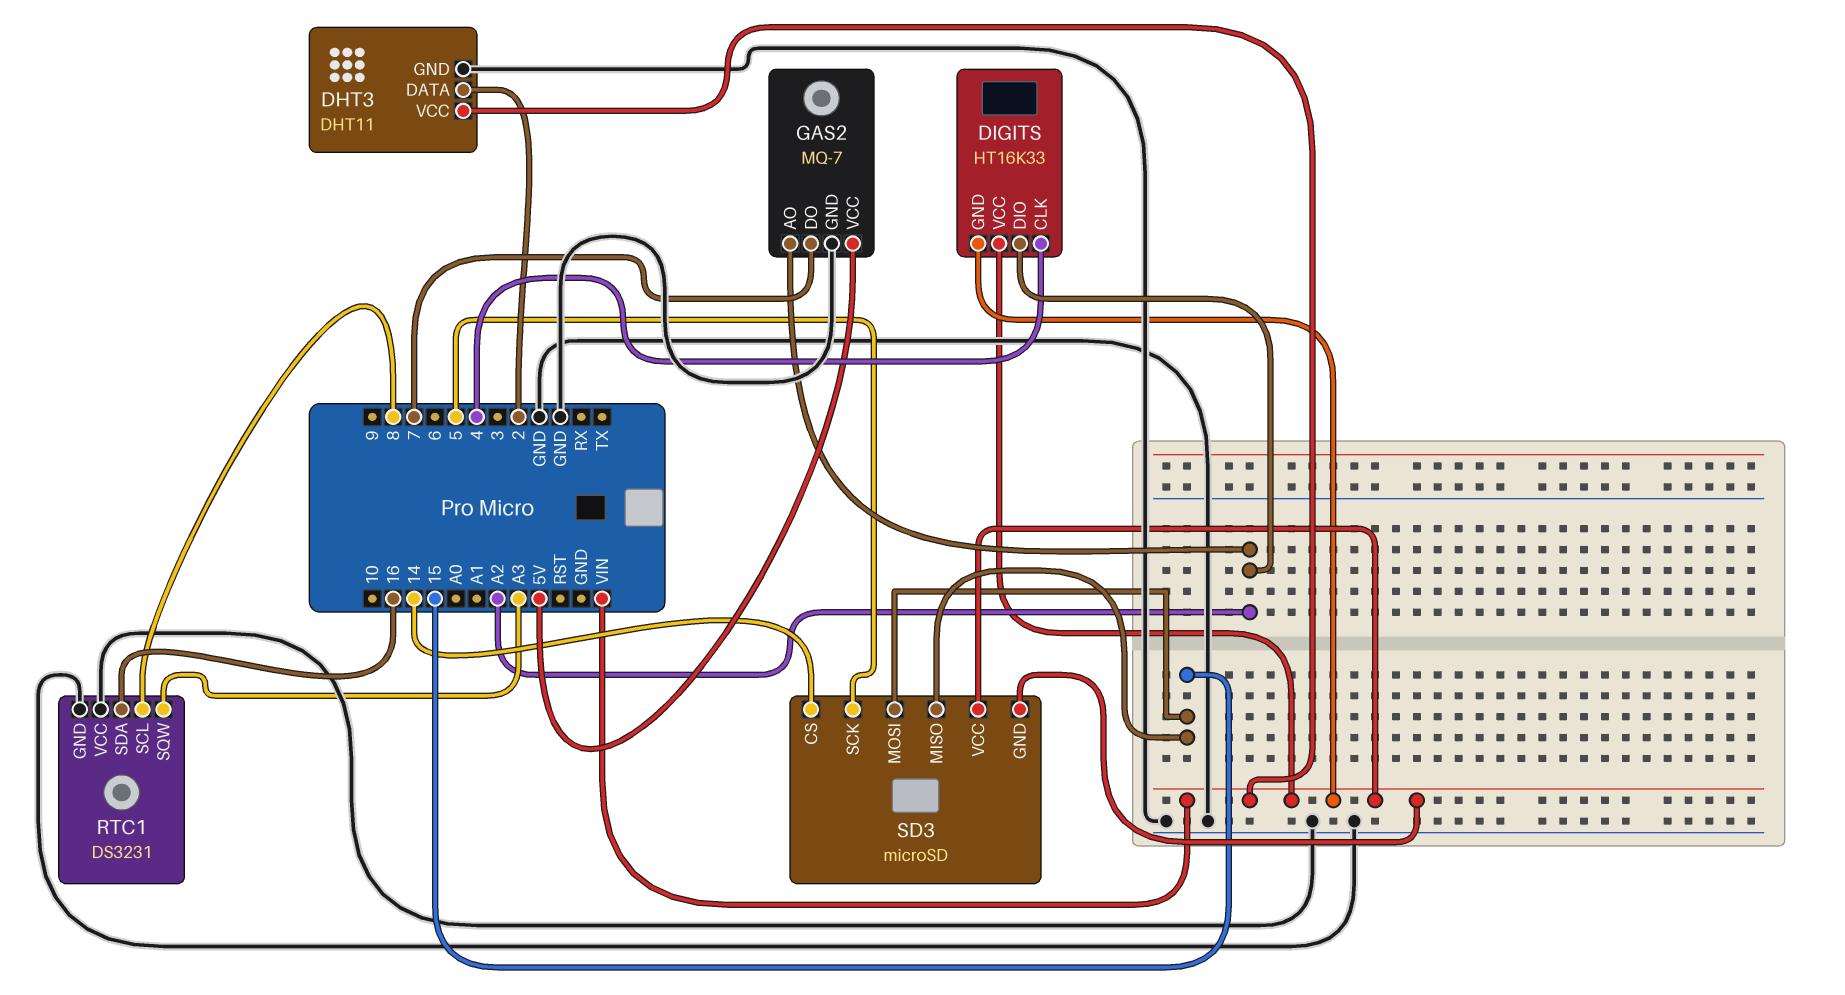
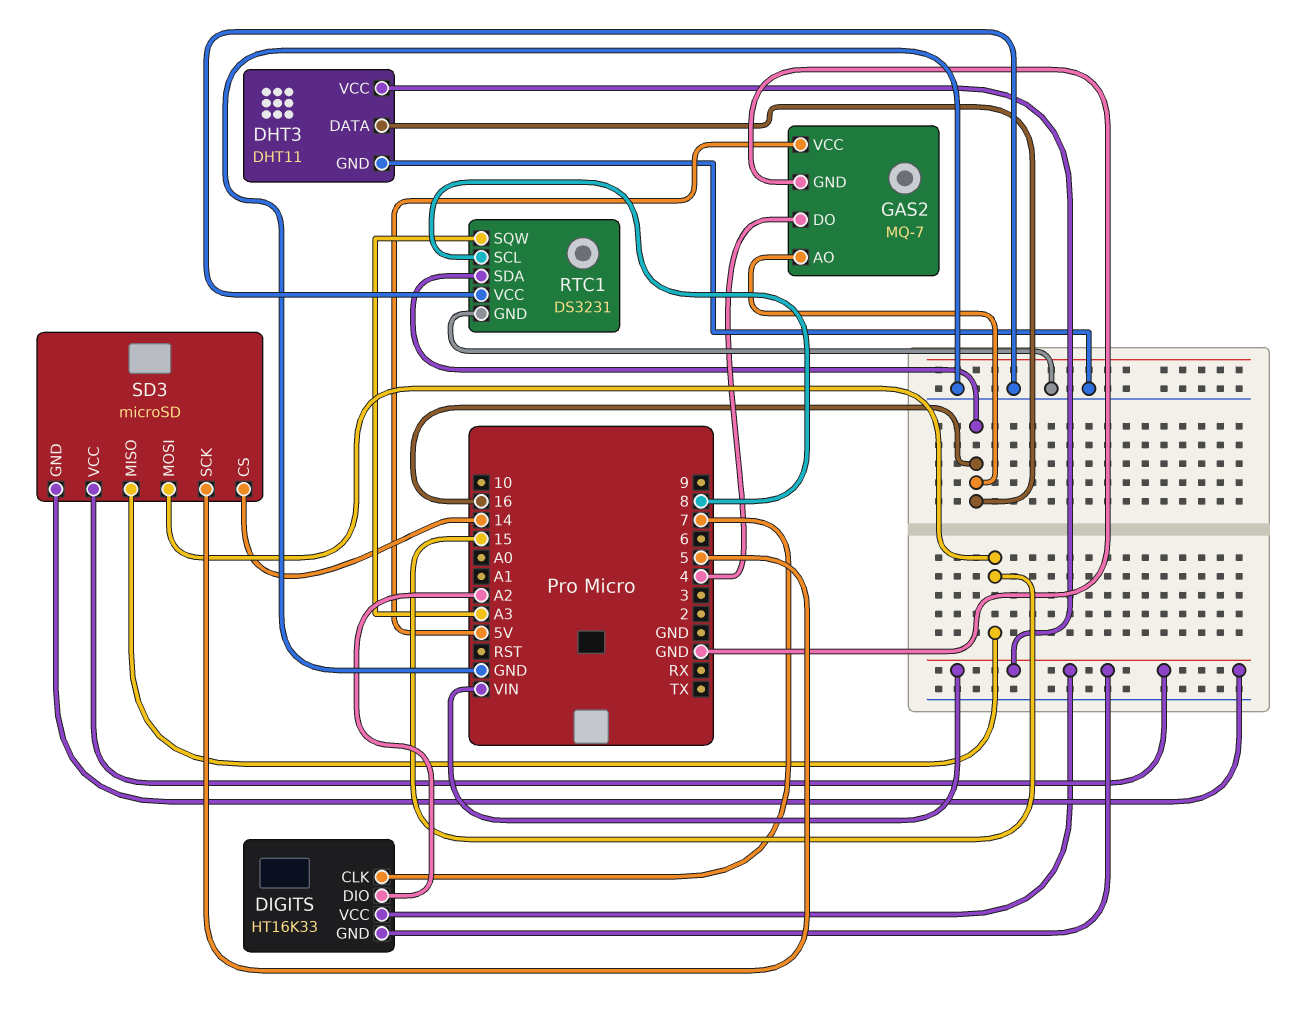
DHT3 pin DATA: 2 -> 16
DIGITS pin CLK: 4 -> 7
GAS2 pin AO: A2 -> 16
GAS2 pin DO: 7 -> 4

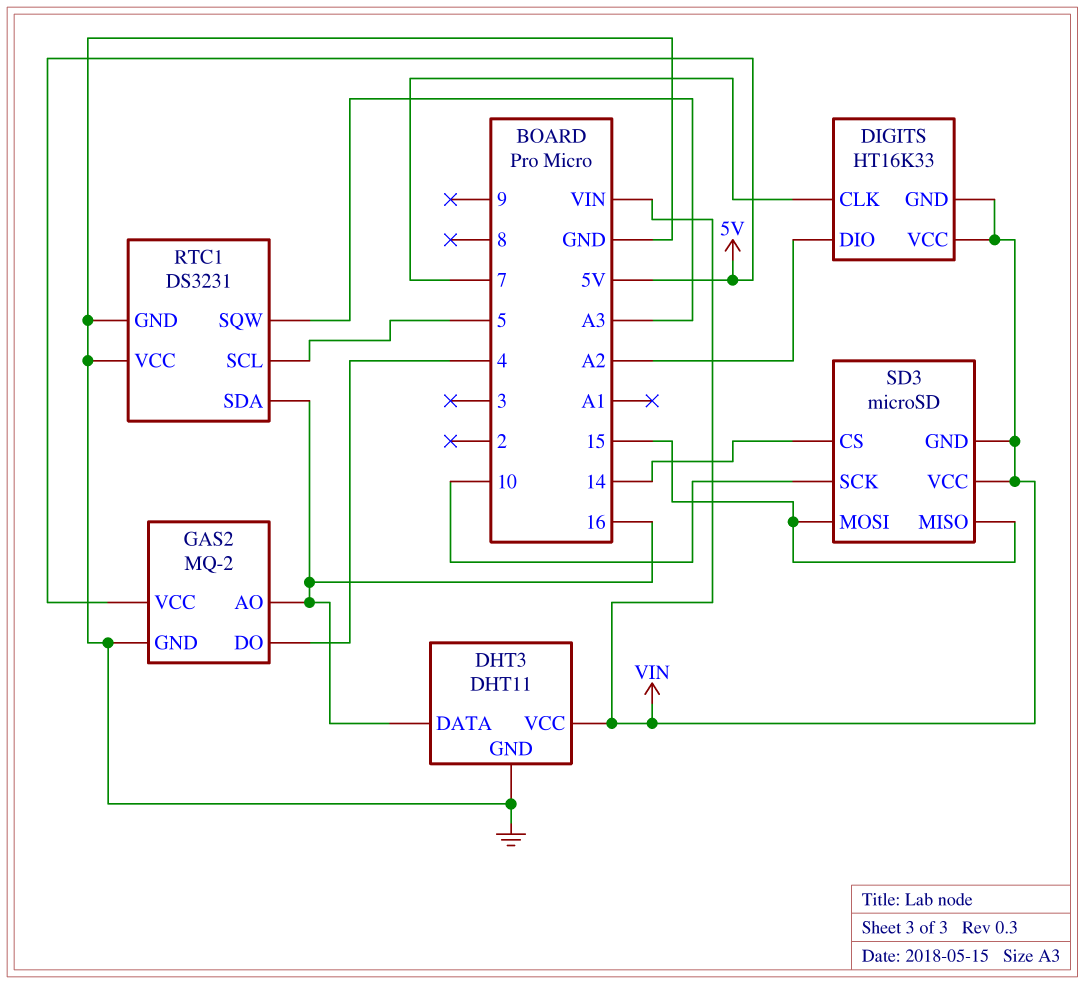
GAS2: MQ-7 -> MQ-2
RTC1 pin SCL: 8 -> 5
SD3 pin SCK: 5 -> 10

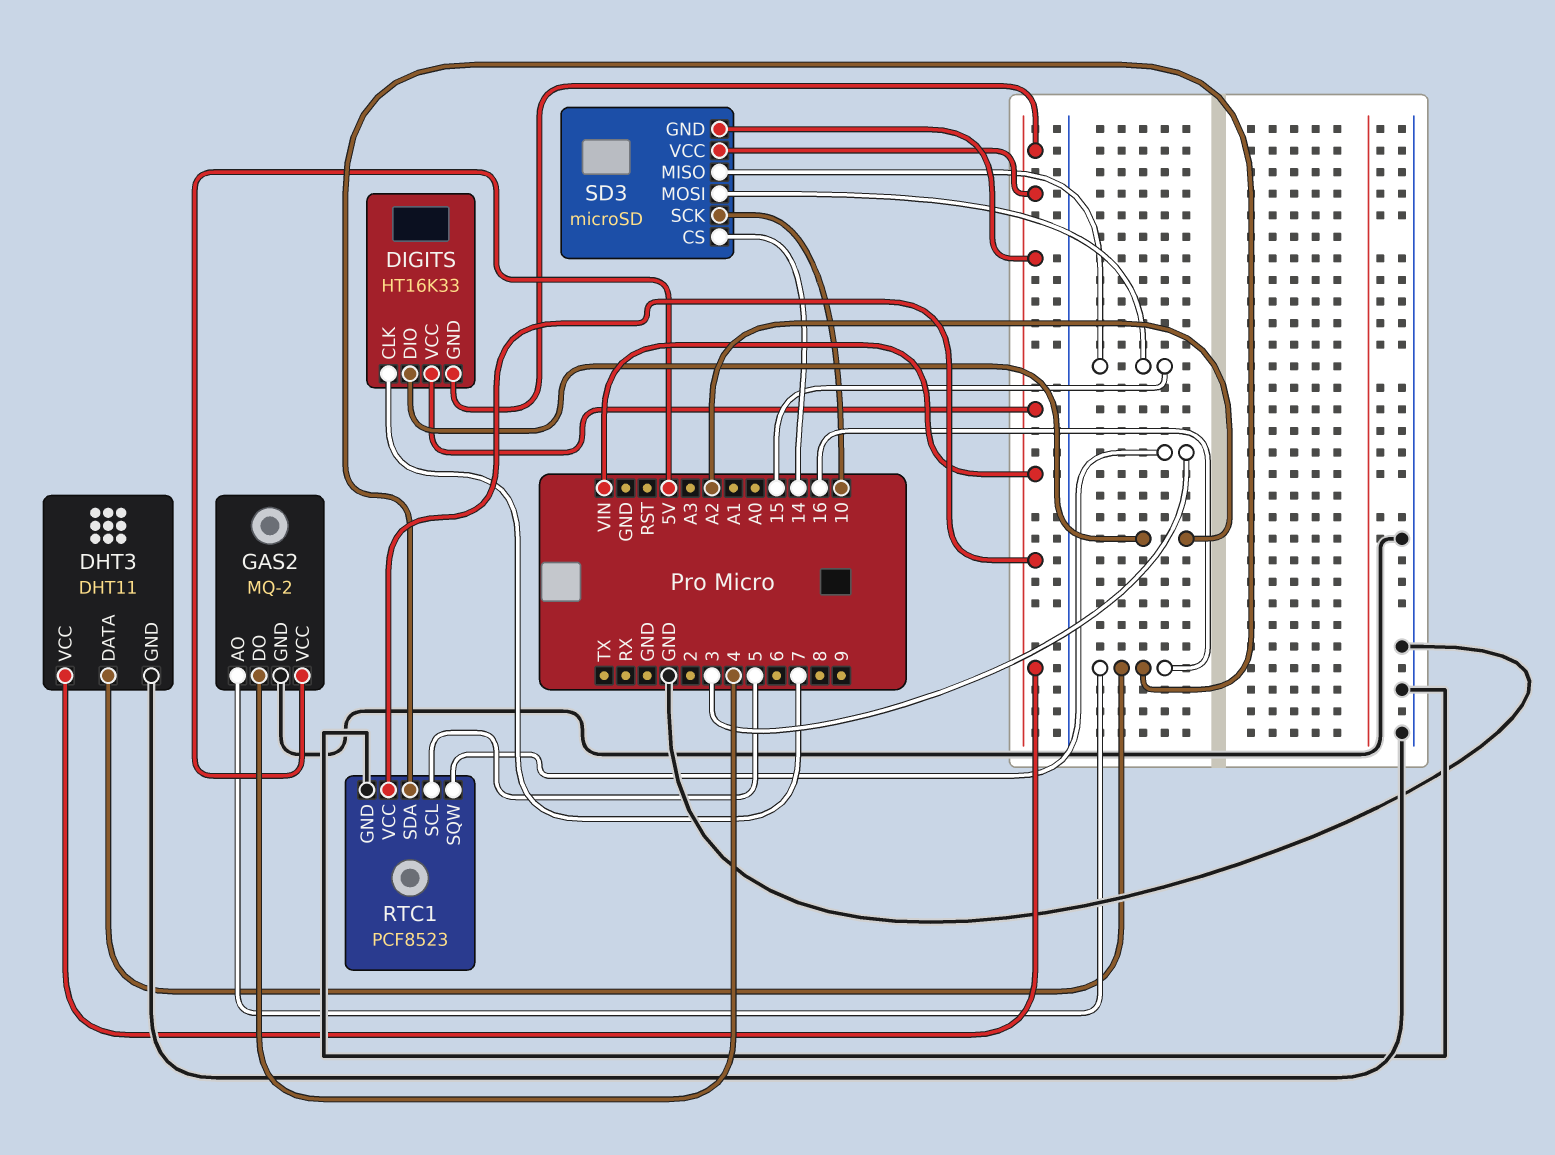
RTC1: DS3231 -> PCF8523
RTC1 pin SQW: A3 -> 3
RTC1 pin VCC: GND -> VIN

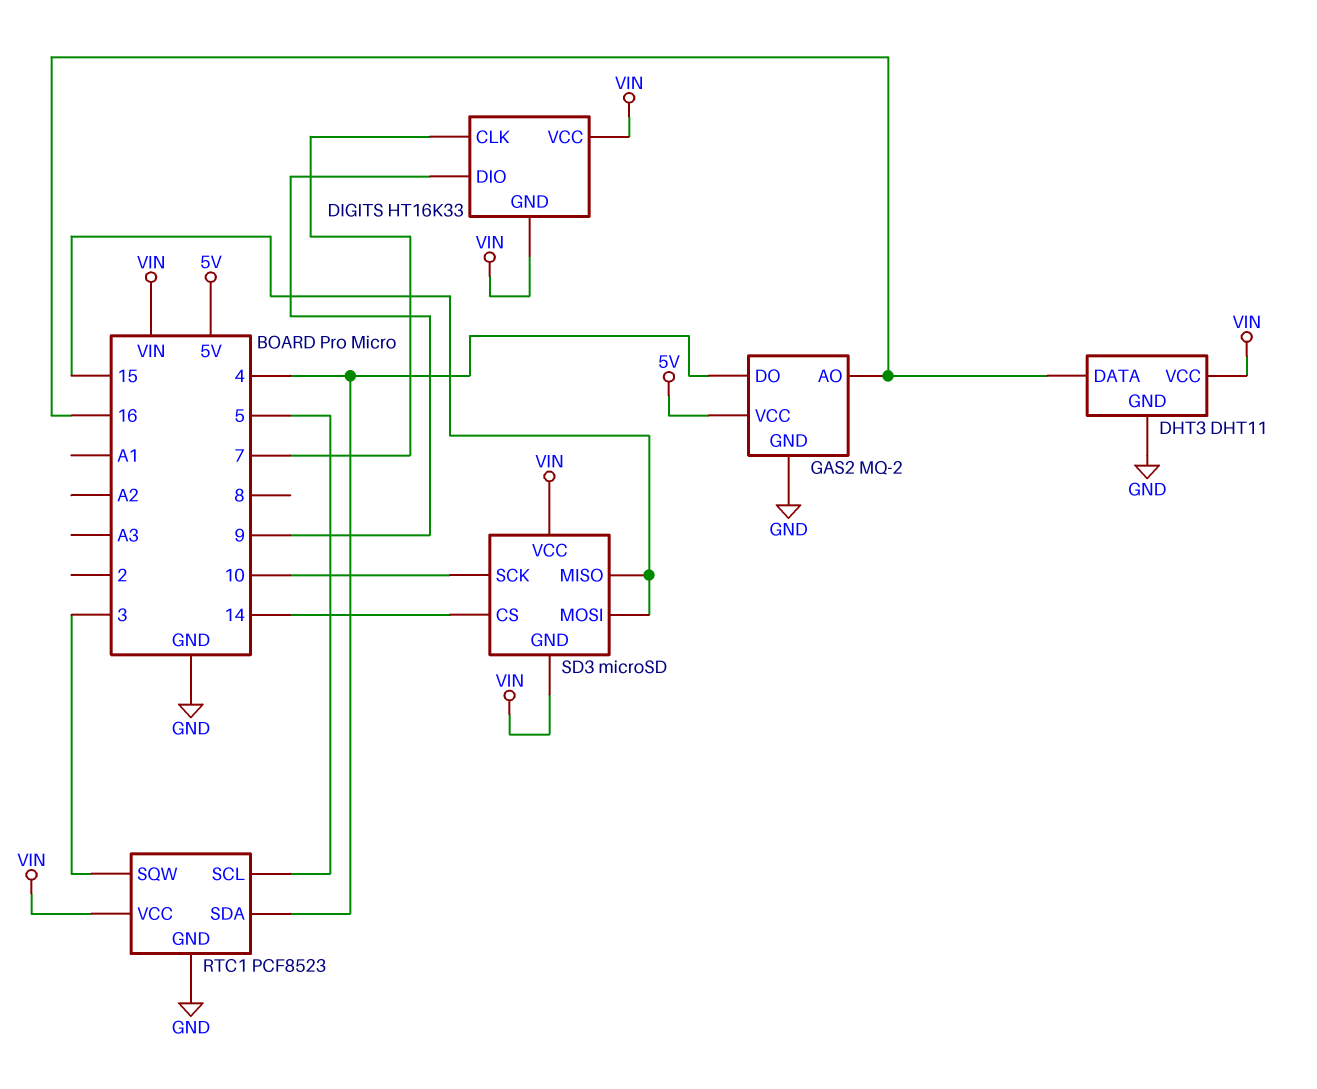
DIGITS pin DIO: A2 -> 9
RTC1 pin SDA: 16 -> 4

